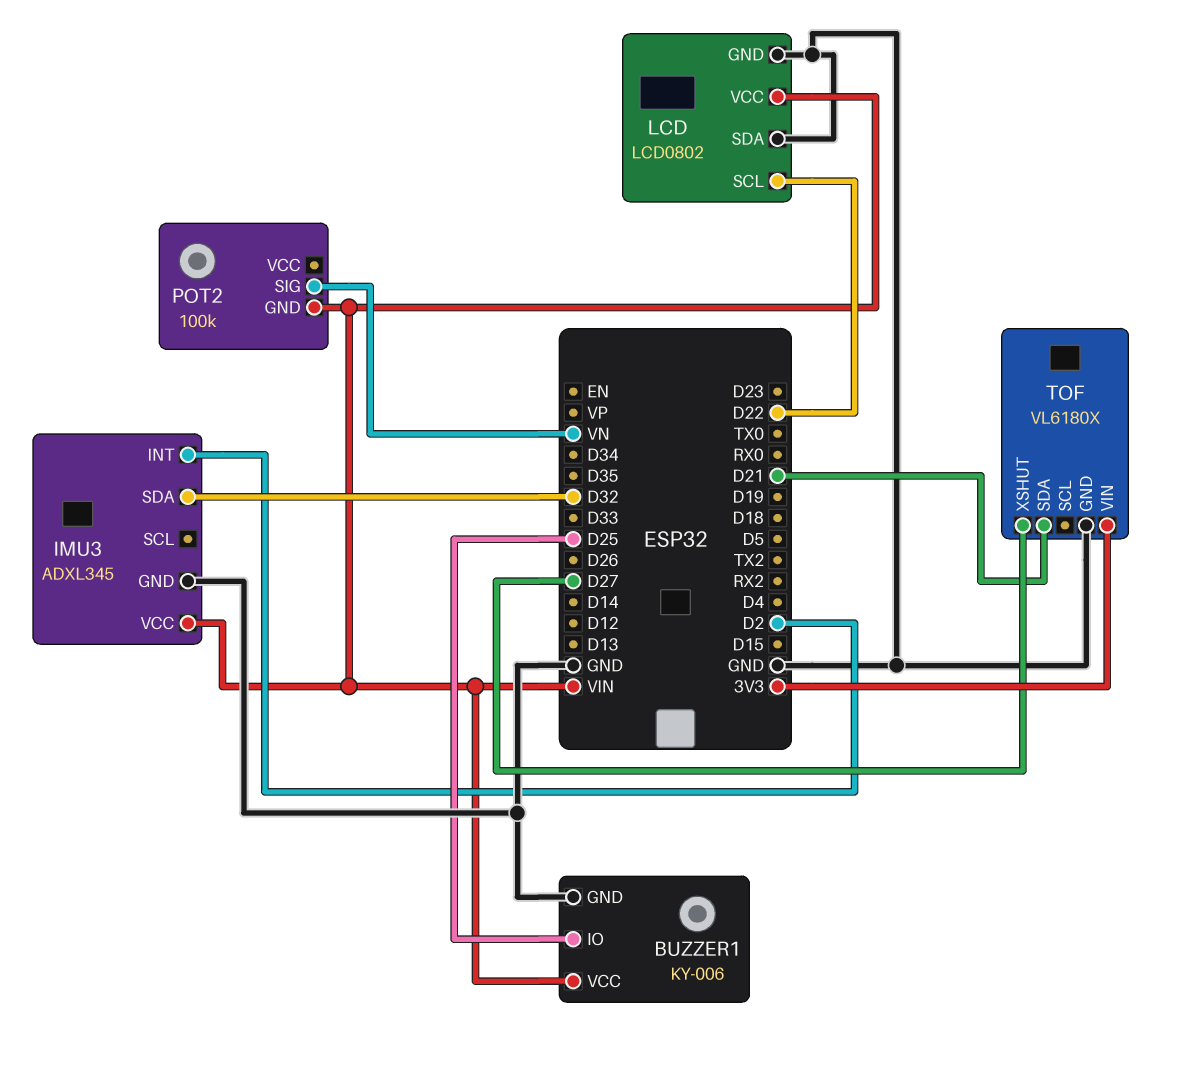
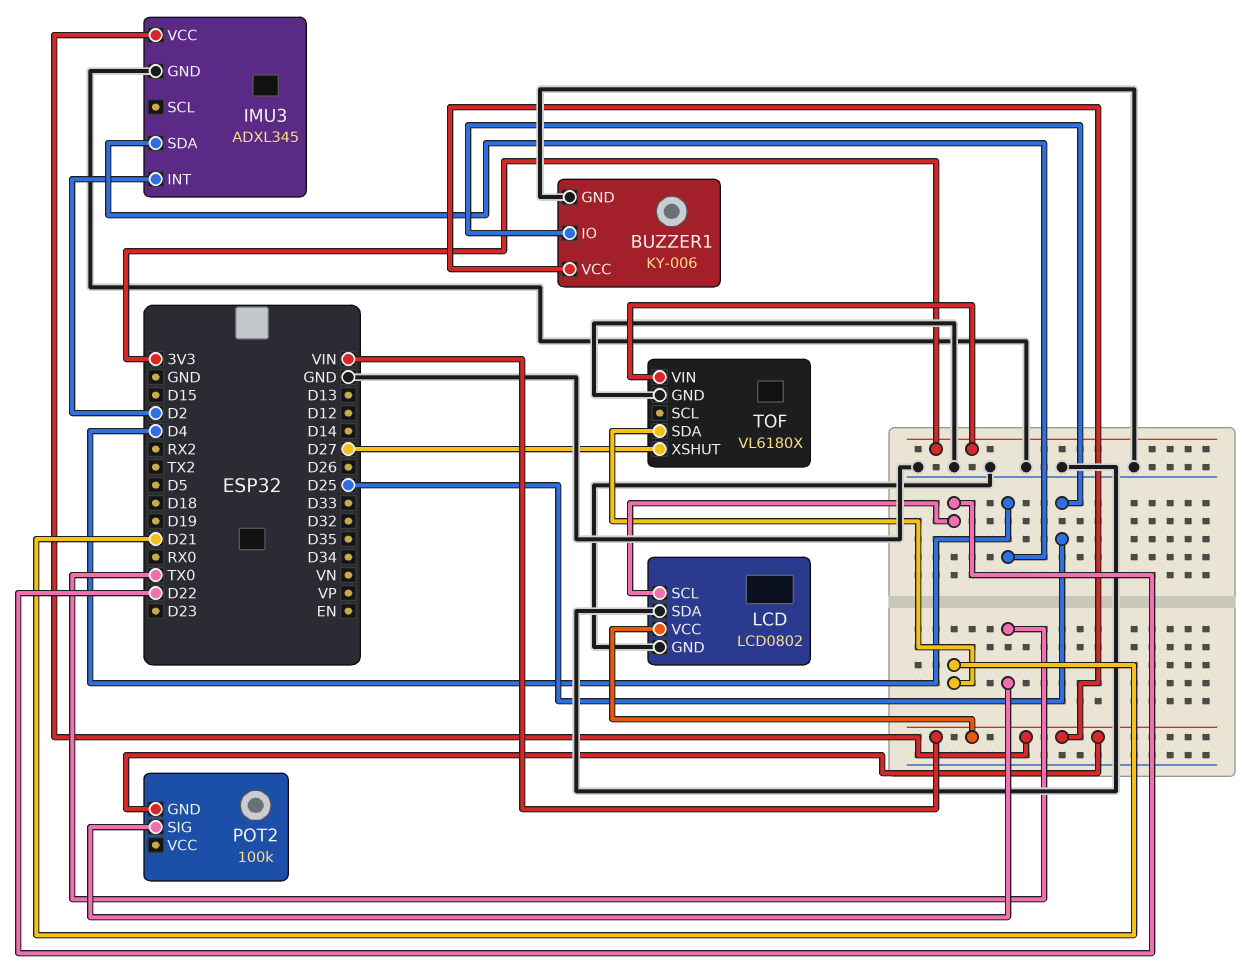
IMU3 pin SDA: D32 -> D4
POT2 pin SIG: VN -> TX0

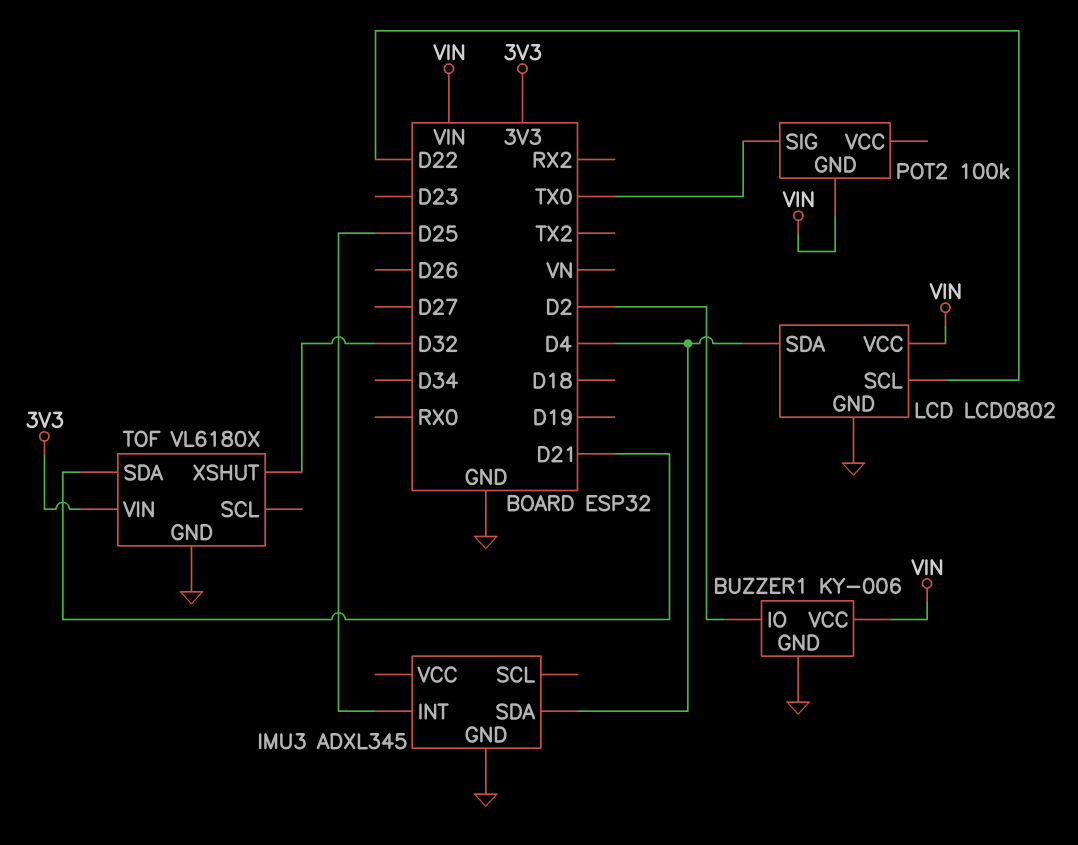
BUZZER1 pin IO: D25 -> D2
IMU3 pin INT: D2 -> D25
IMU3 pin VCC: VIN -> none
LCD pin SDA: GND -> D4
TOF pin XSHUT: D27 -> D32

